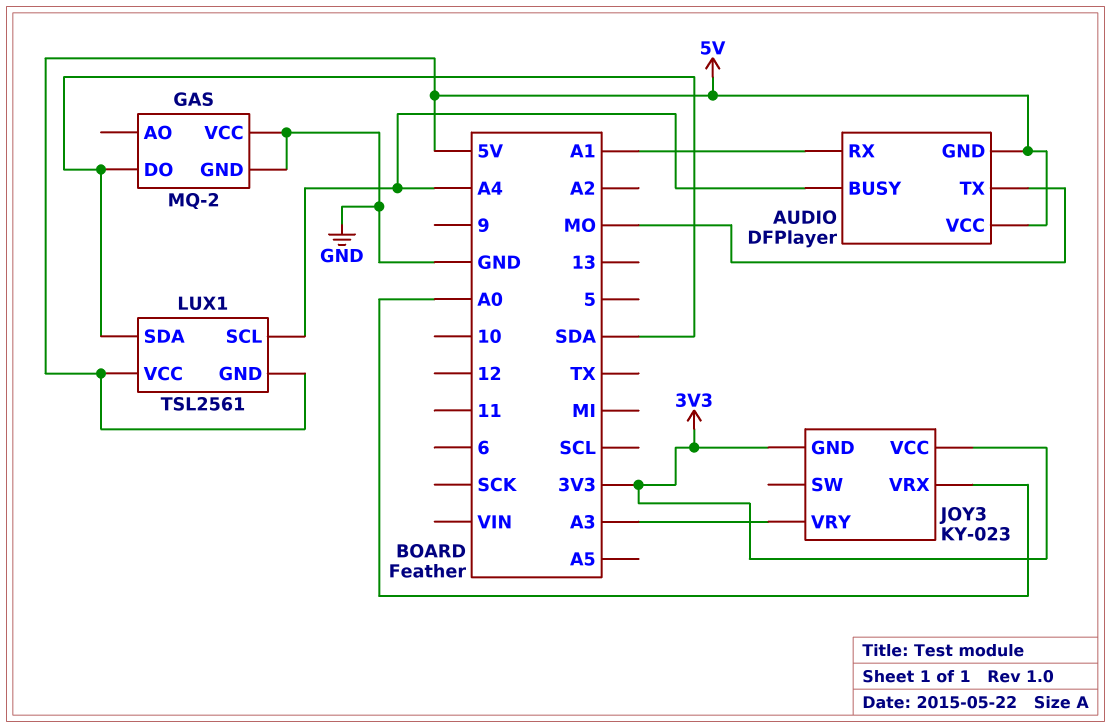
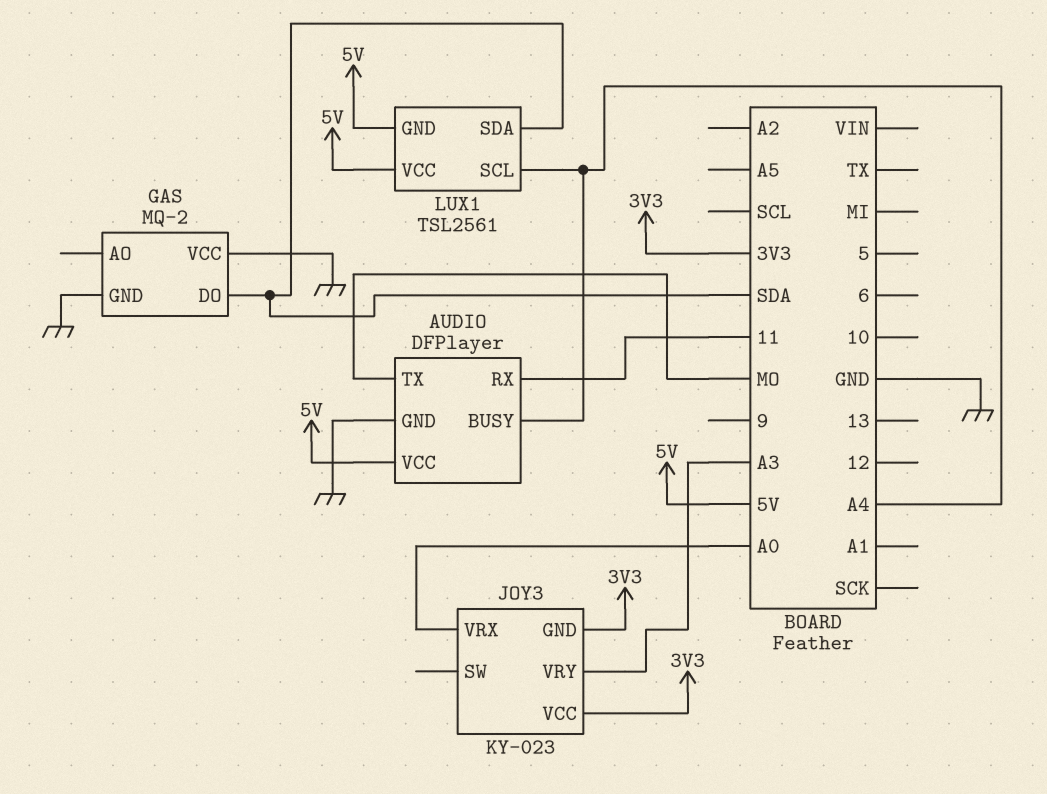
AUDIO pin GND: 5V -> GND
AUDIO pin RX: A1 -> 11

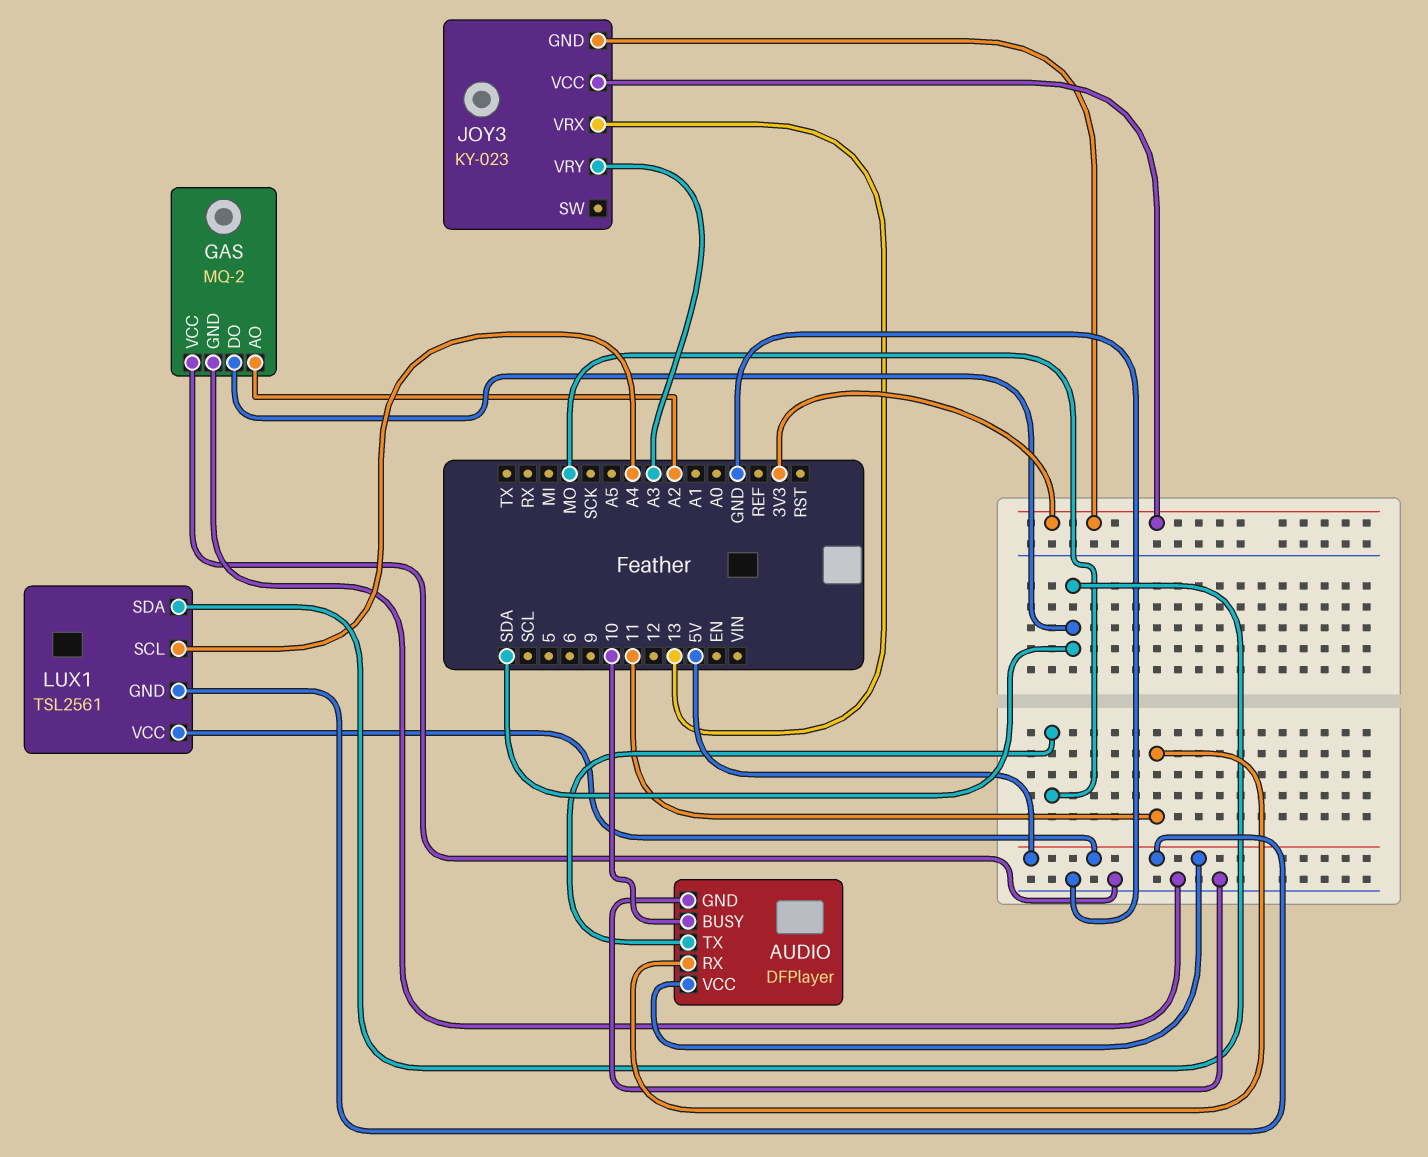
AUDIO pin BUSY: A4 -> 10
GAS pin AO: none -> A2
JOY3 pin VRX: A0 -> 13

